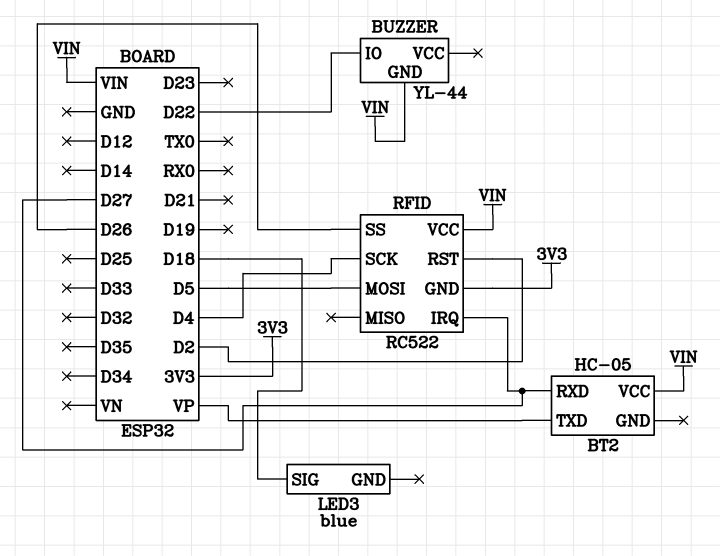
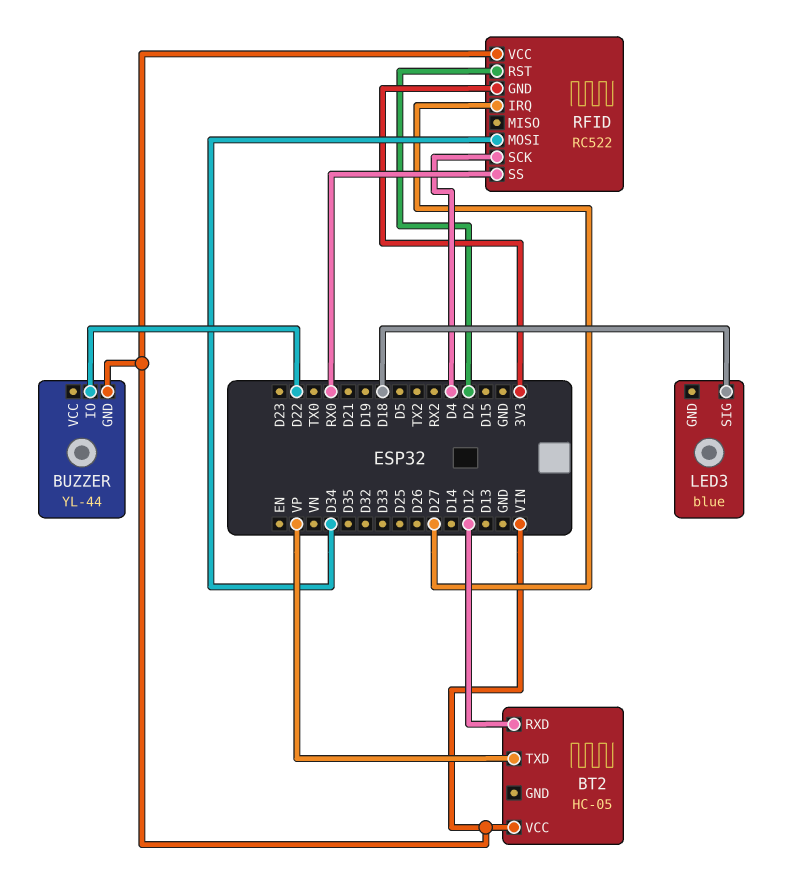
BT2 pin RXD: D27 -> D12
RFID pin MOSI: D5 -> D34
RFID pin SS: D26 -> RX0

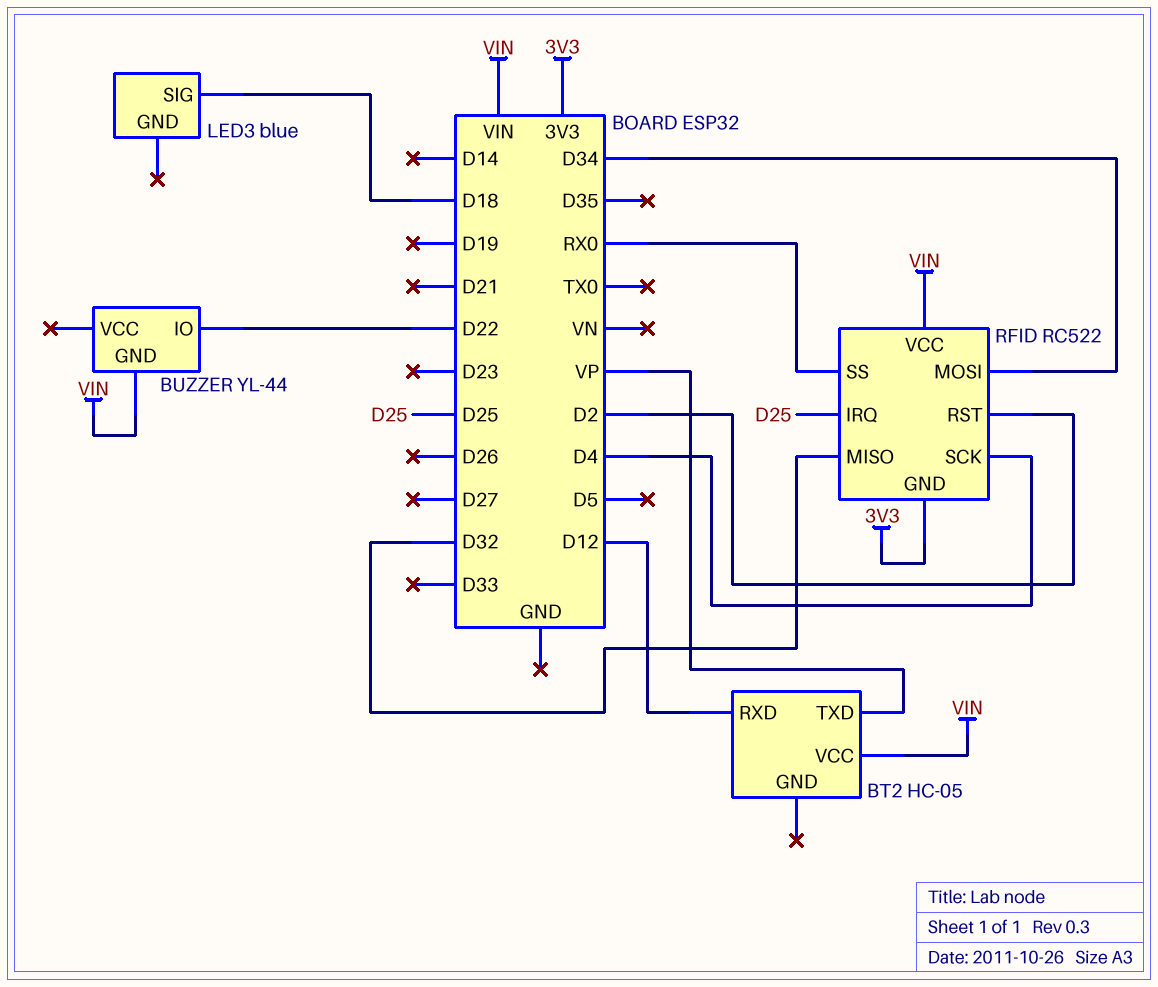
RFID pin IRQ: D27 -> D25
RFID pin MISO: none -> D32

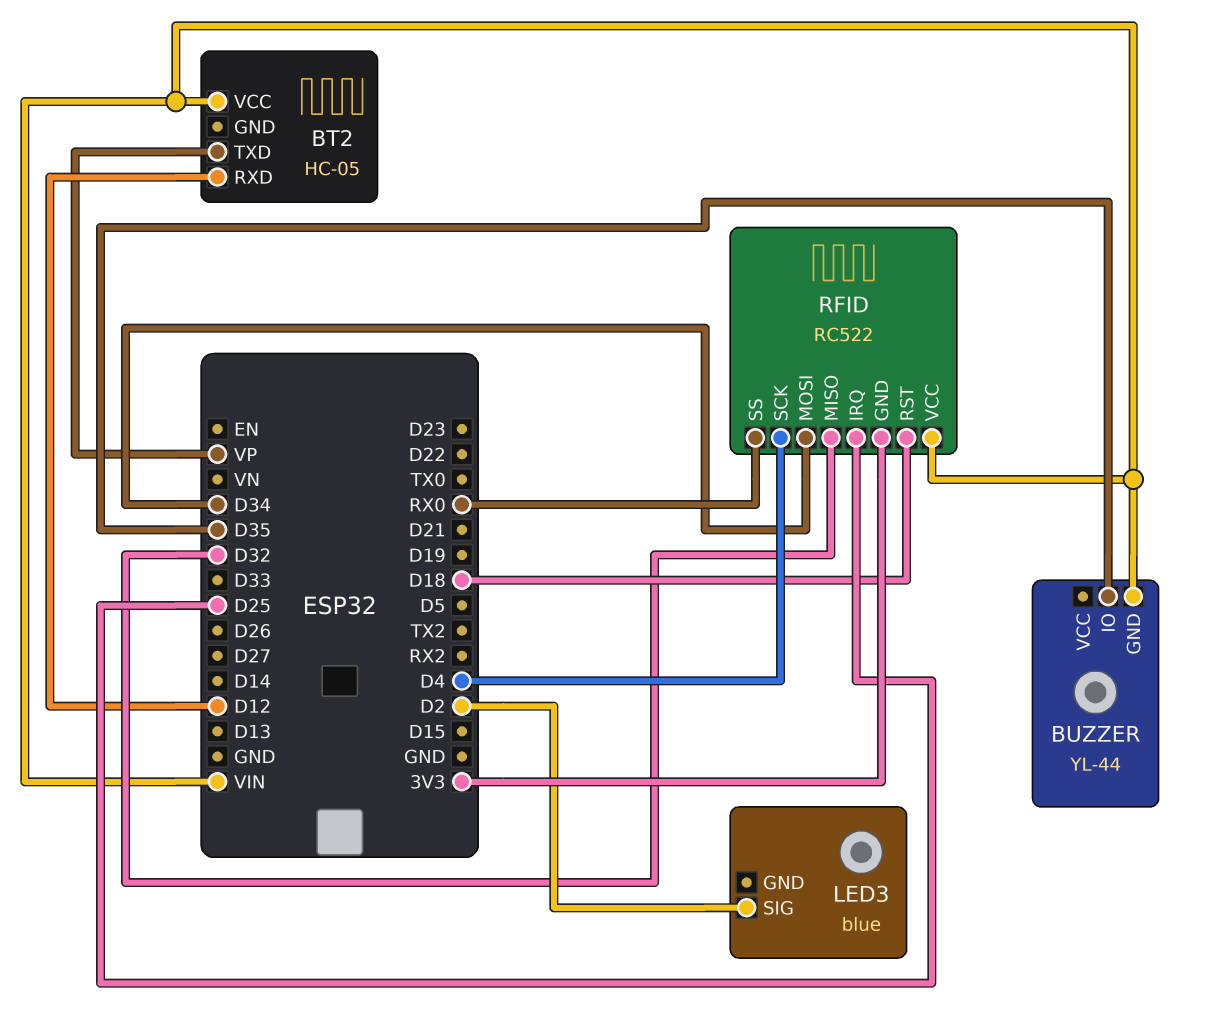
BUZZER pin IO: D22 -> D35
LED3 pin SIG: D18 -> D2
RFID pin RST: D2 -> D18

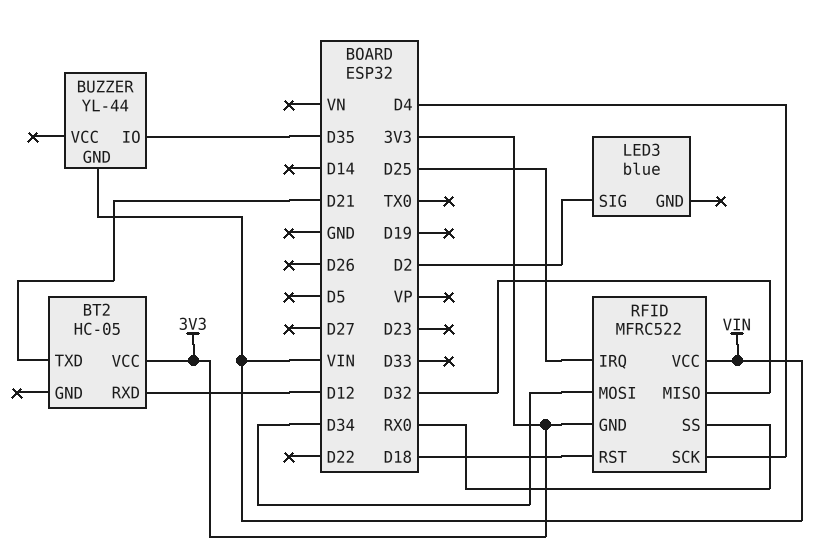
BT2 pin TXD: VP -> D21
BT2 pin VCC: VIN -> 3V3
RFID: RC522 -> MFRC522

